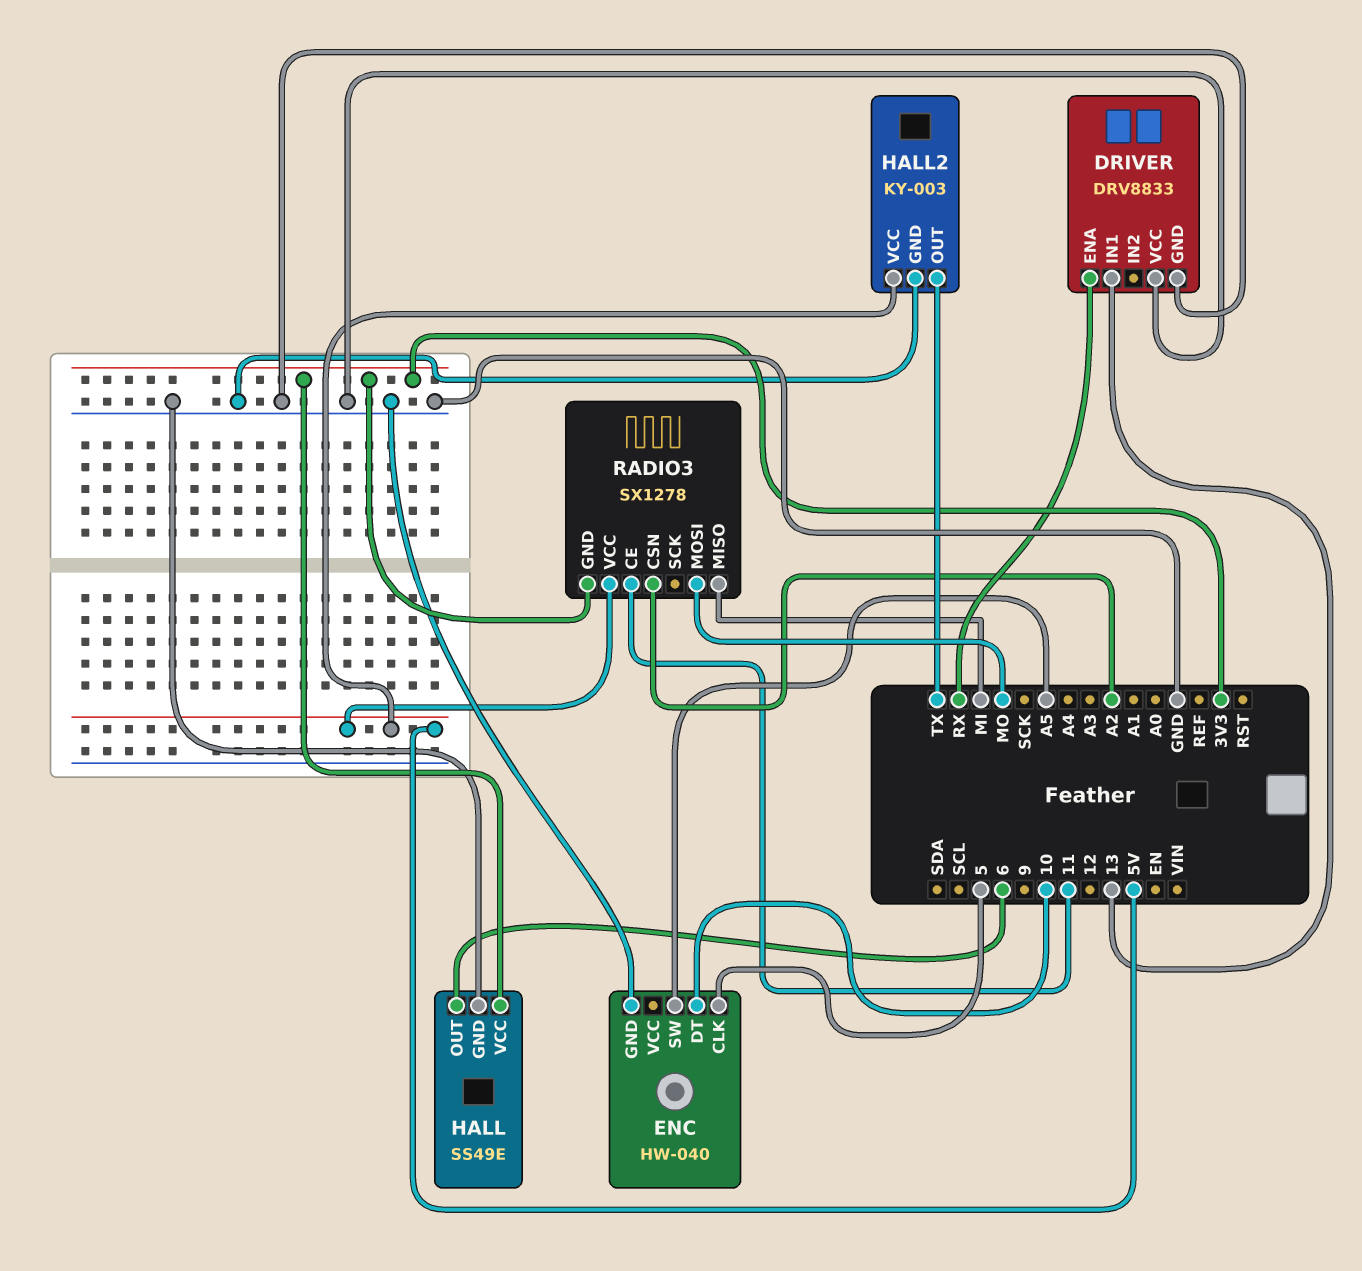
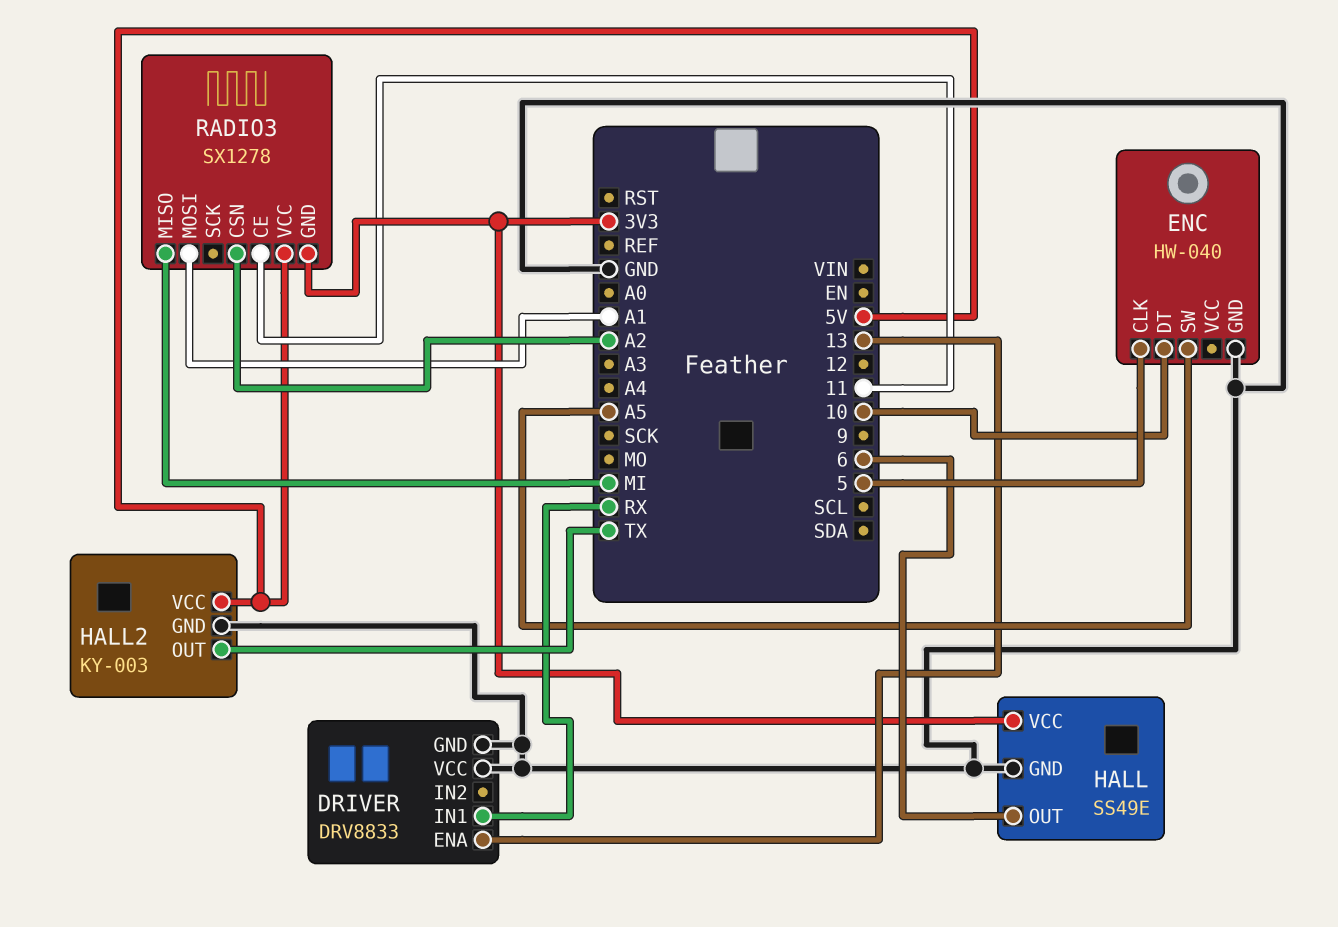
DRIVER pin ENA: RX -> 13
DRIVER pin IN1: 13 -> RX
RADIO3 pin MOSI: MO -> A1

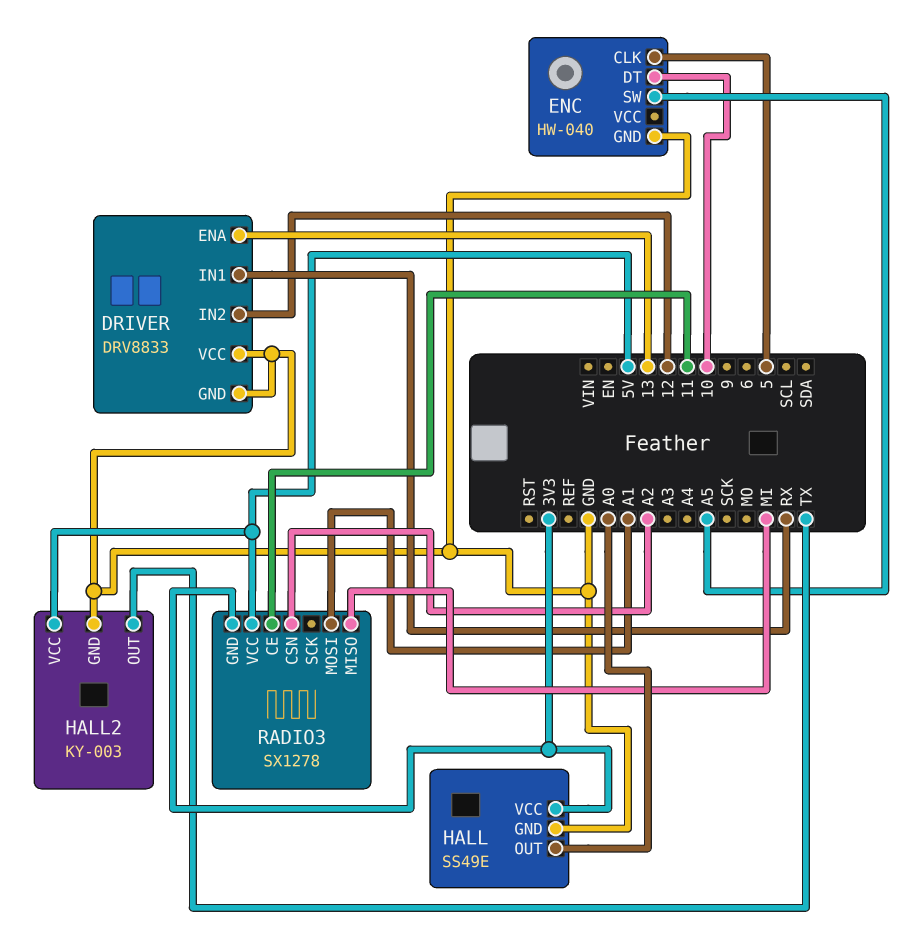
DRIVER pin IN2: none -> 12
HALL pin OUT: 6 -> A0

